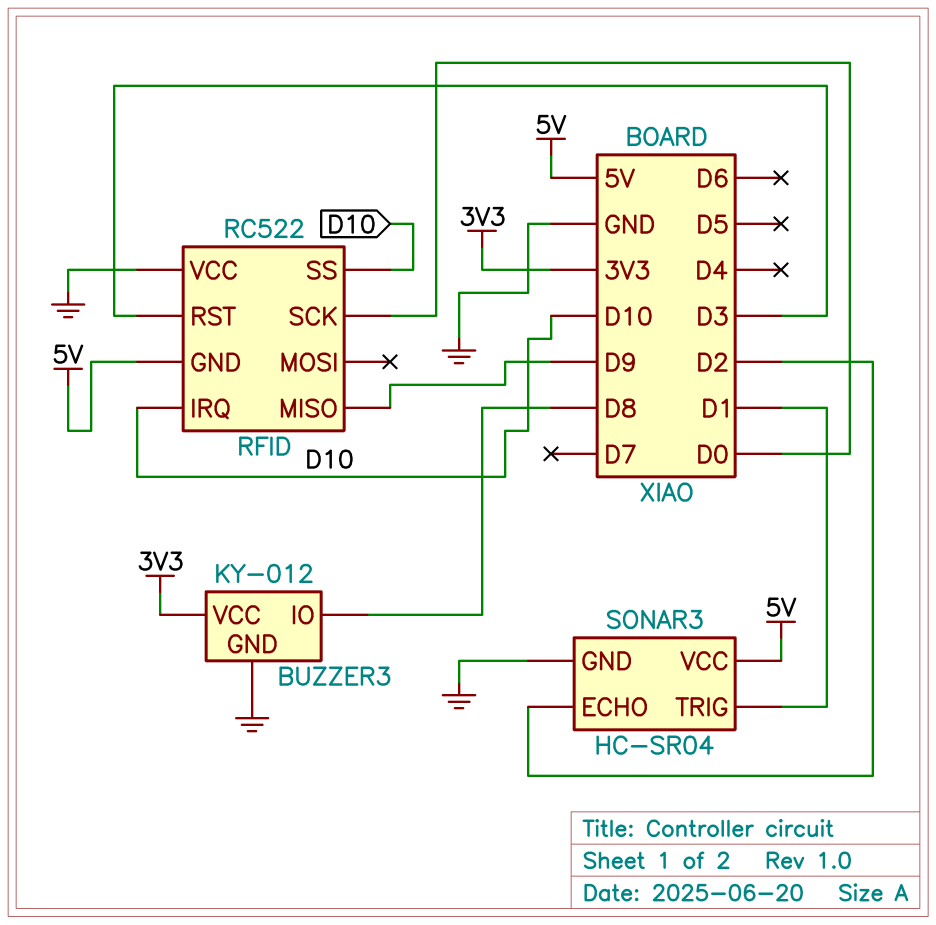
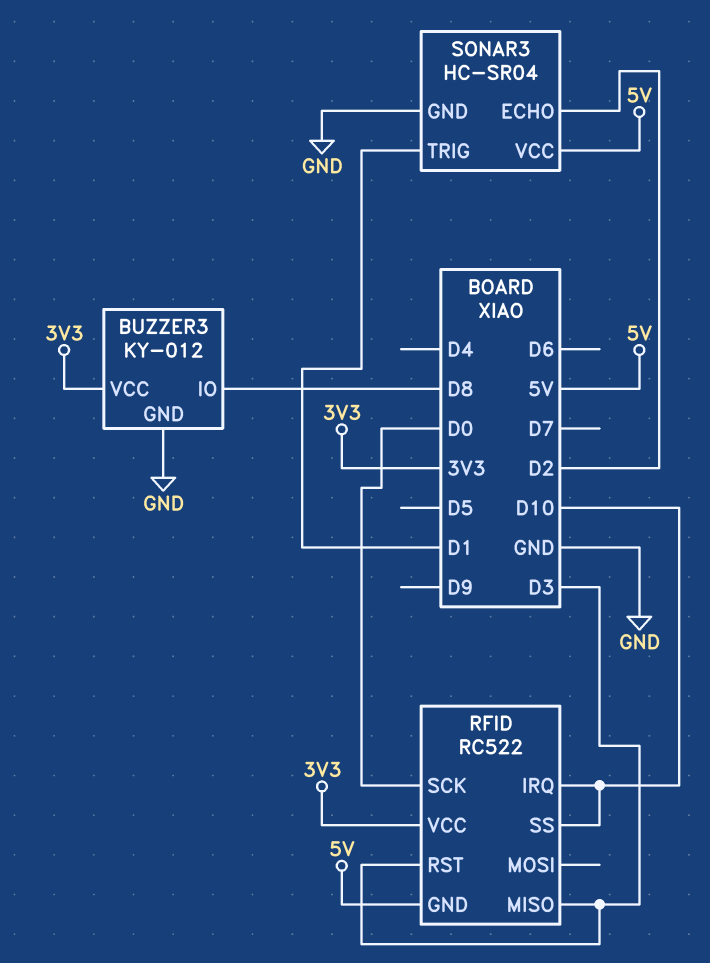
RFID pin MISO: D9 -> D3
RFID pin VCC: GND -> 3V3

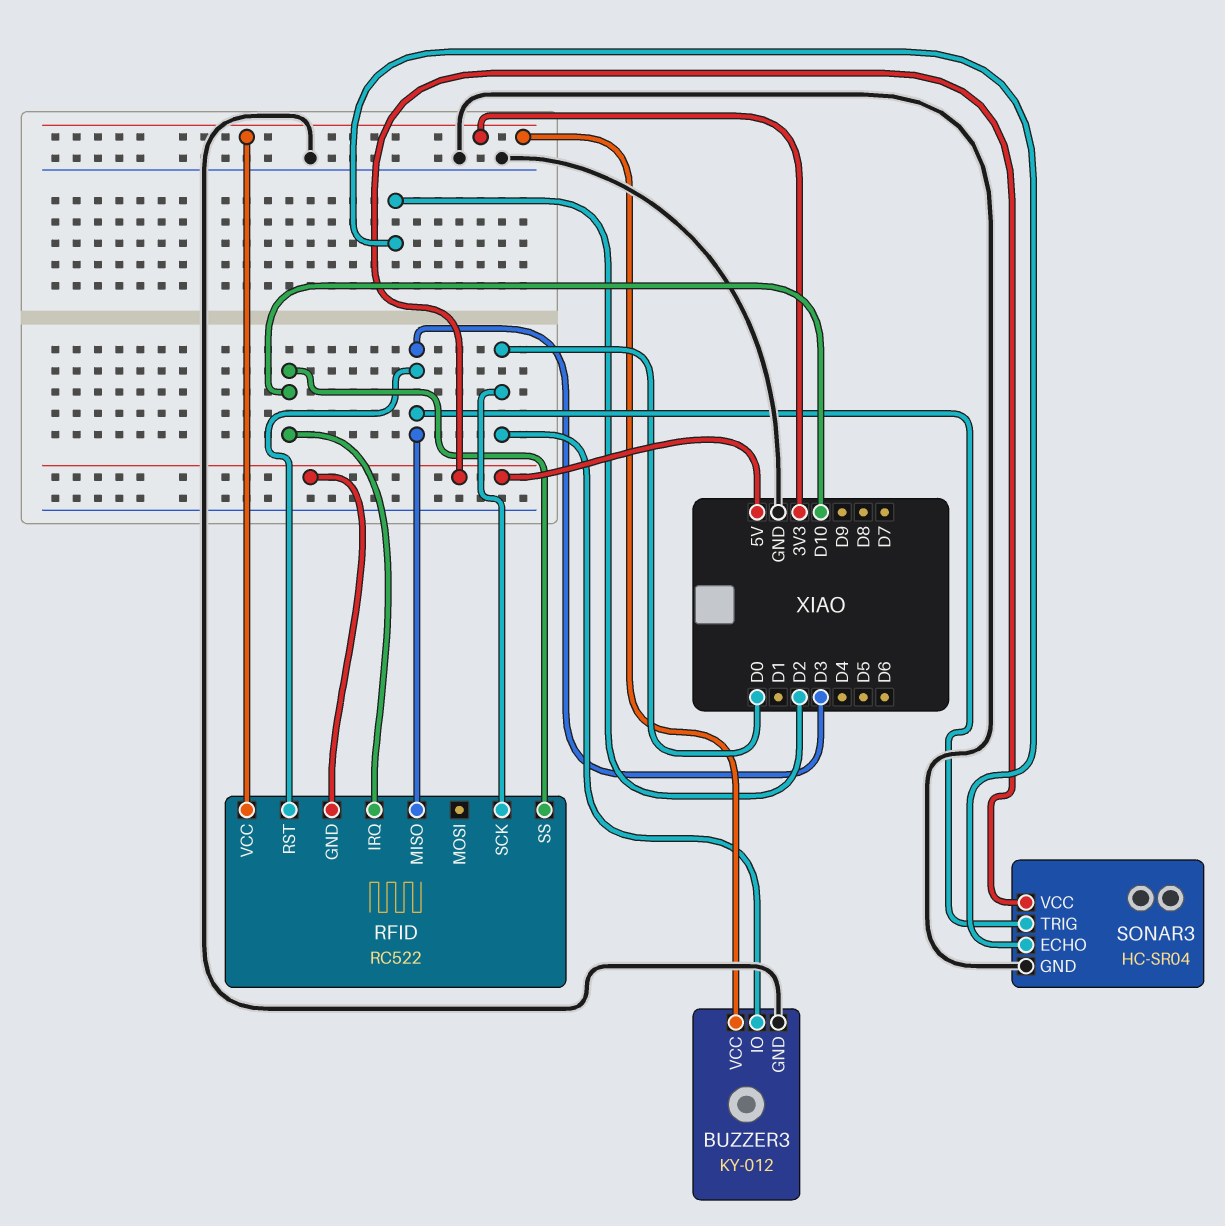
BUZZER3 pin IO: D8 -> D0
SONAR3 pin TRIG: D1 -> D3

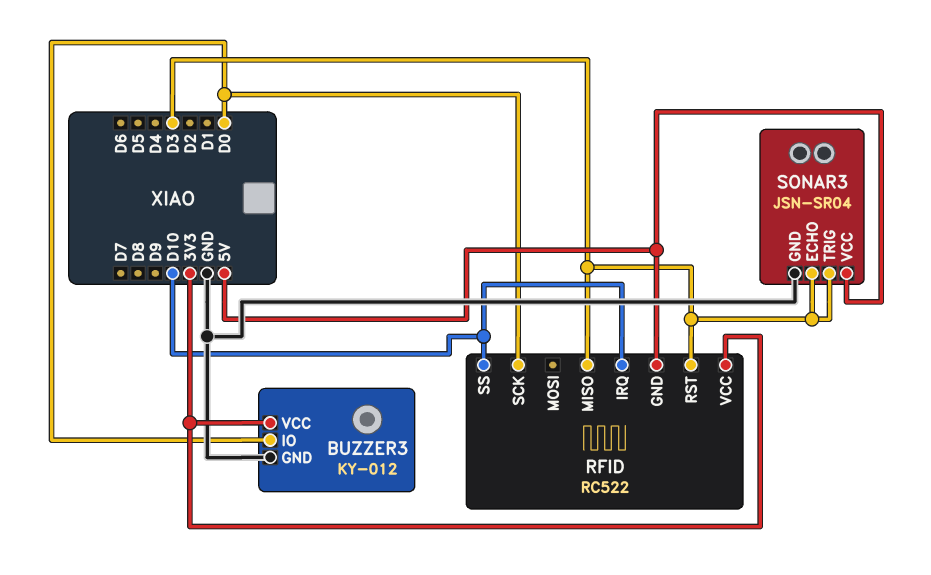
SONAR3: HC-SR04 -> JSN-SR04
SONAR3 pin ECHO: D2 -> D3

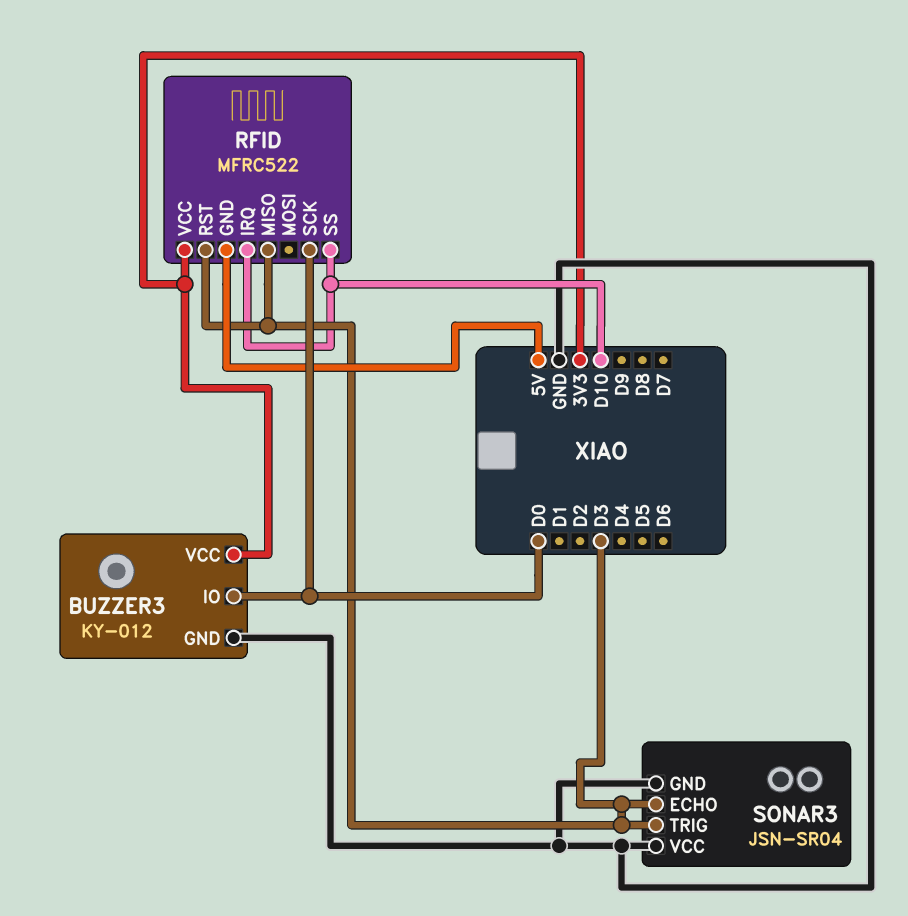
RFID: RC522 -> MFRC522
SONAR3 pin VCC: 5V -> GND

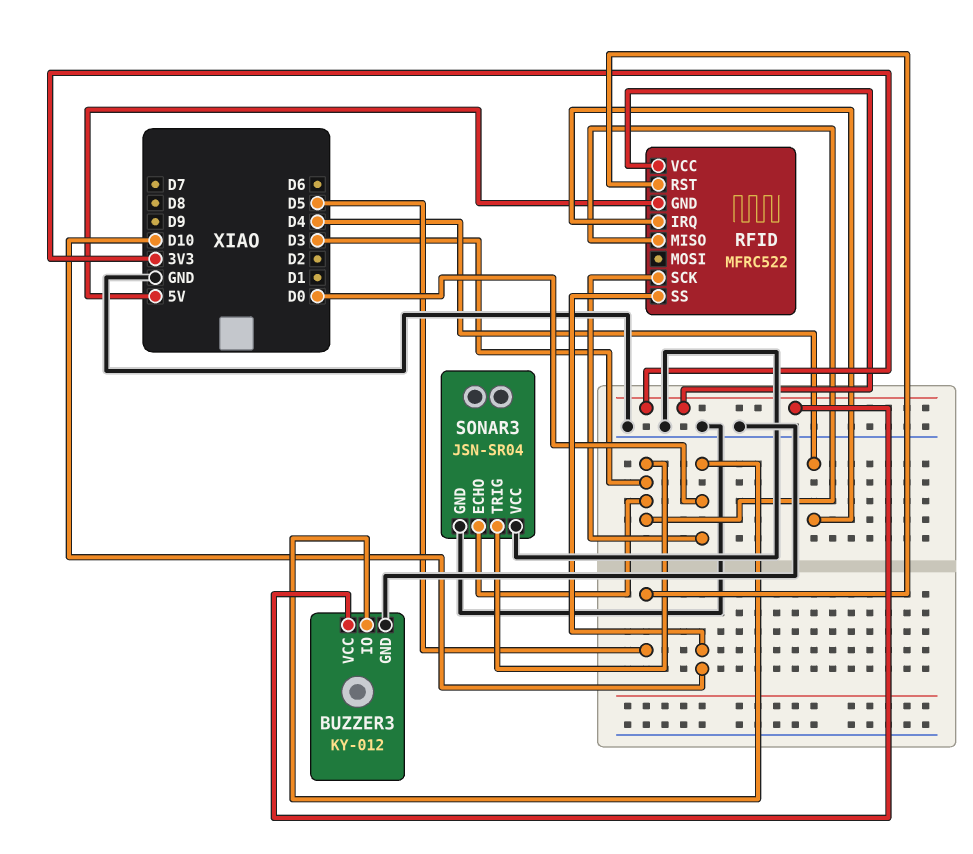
RFID pin IRQ: D10 -> D4
RFID pin RST: D3 -> D5

